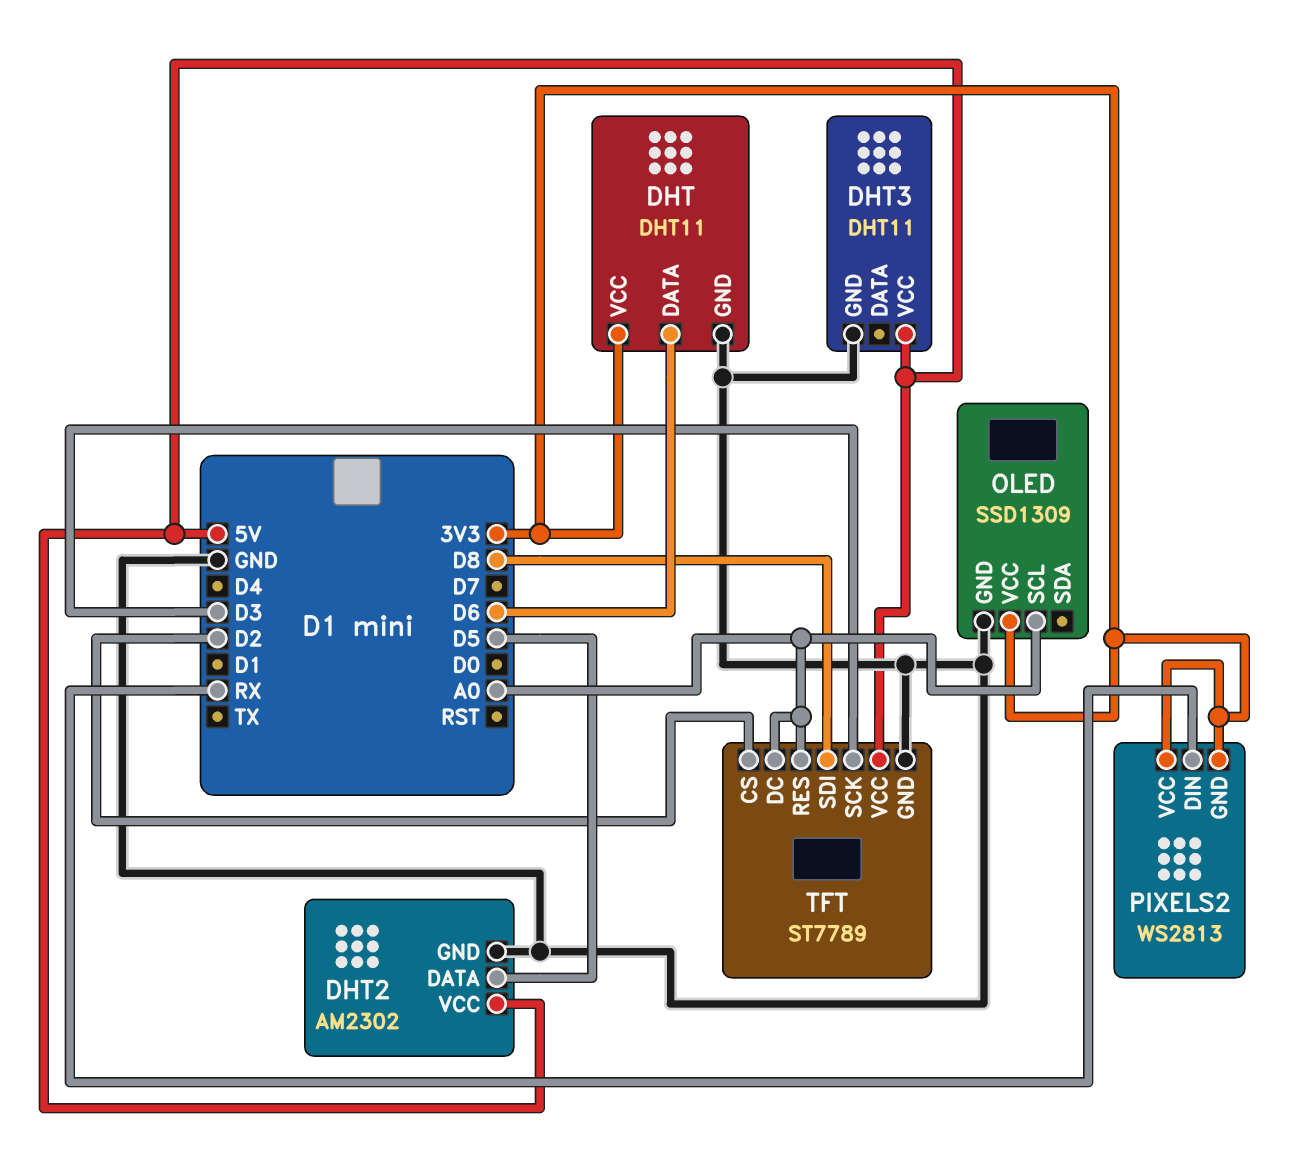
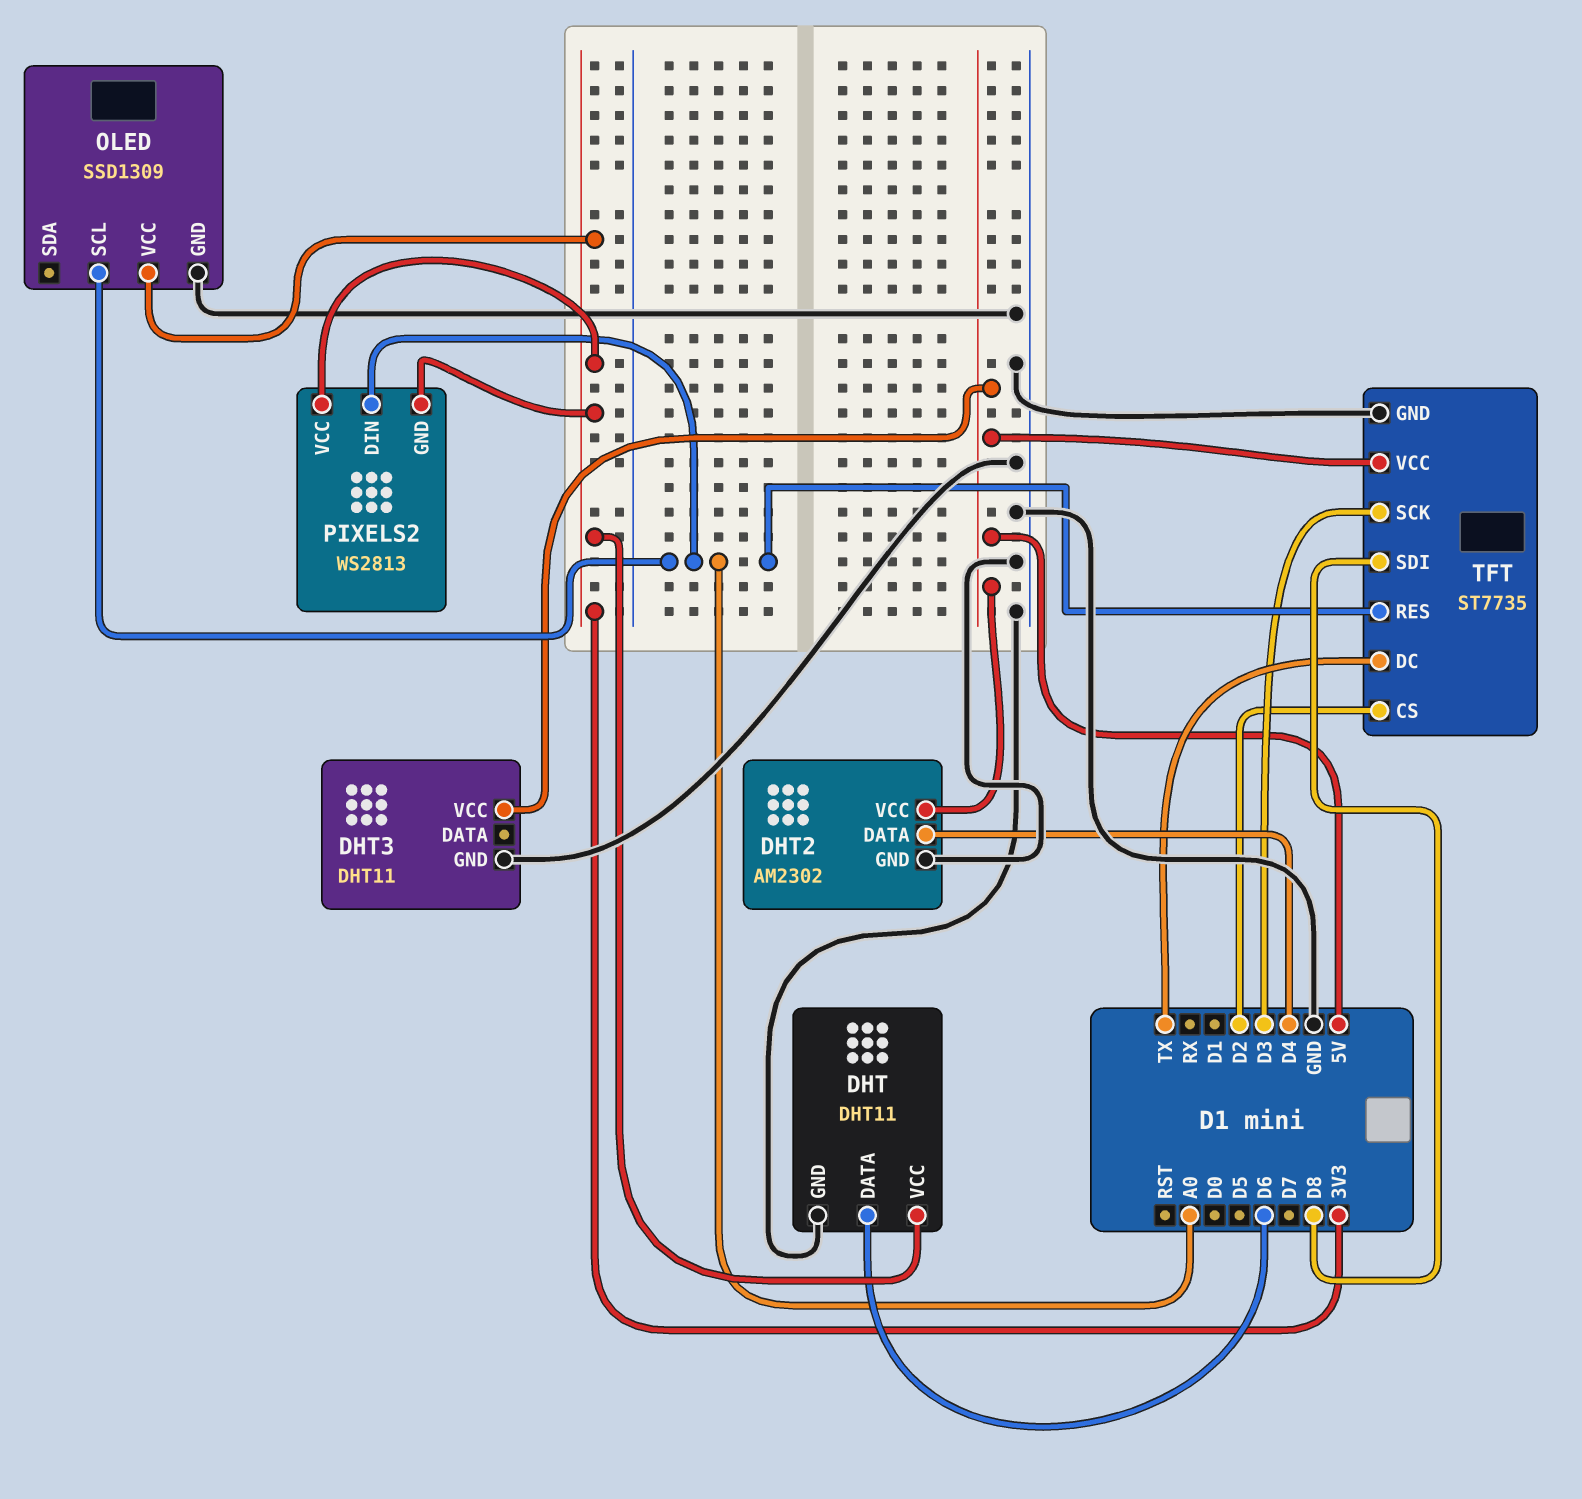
DHT2 pin DATA: D5 -> D4
PIXELS2 pin DIN: RX -> A0
TFT: ST7789 -> ST7735
TFT pin DC: A0 -> TX

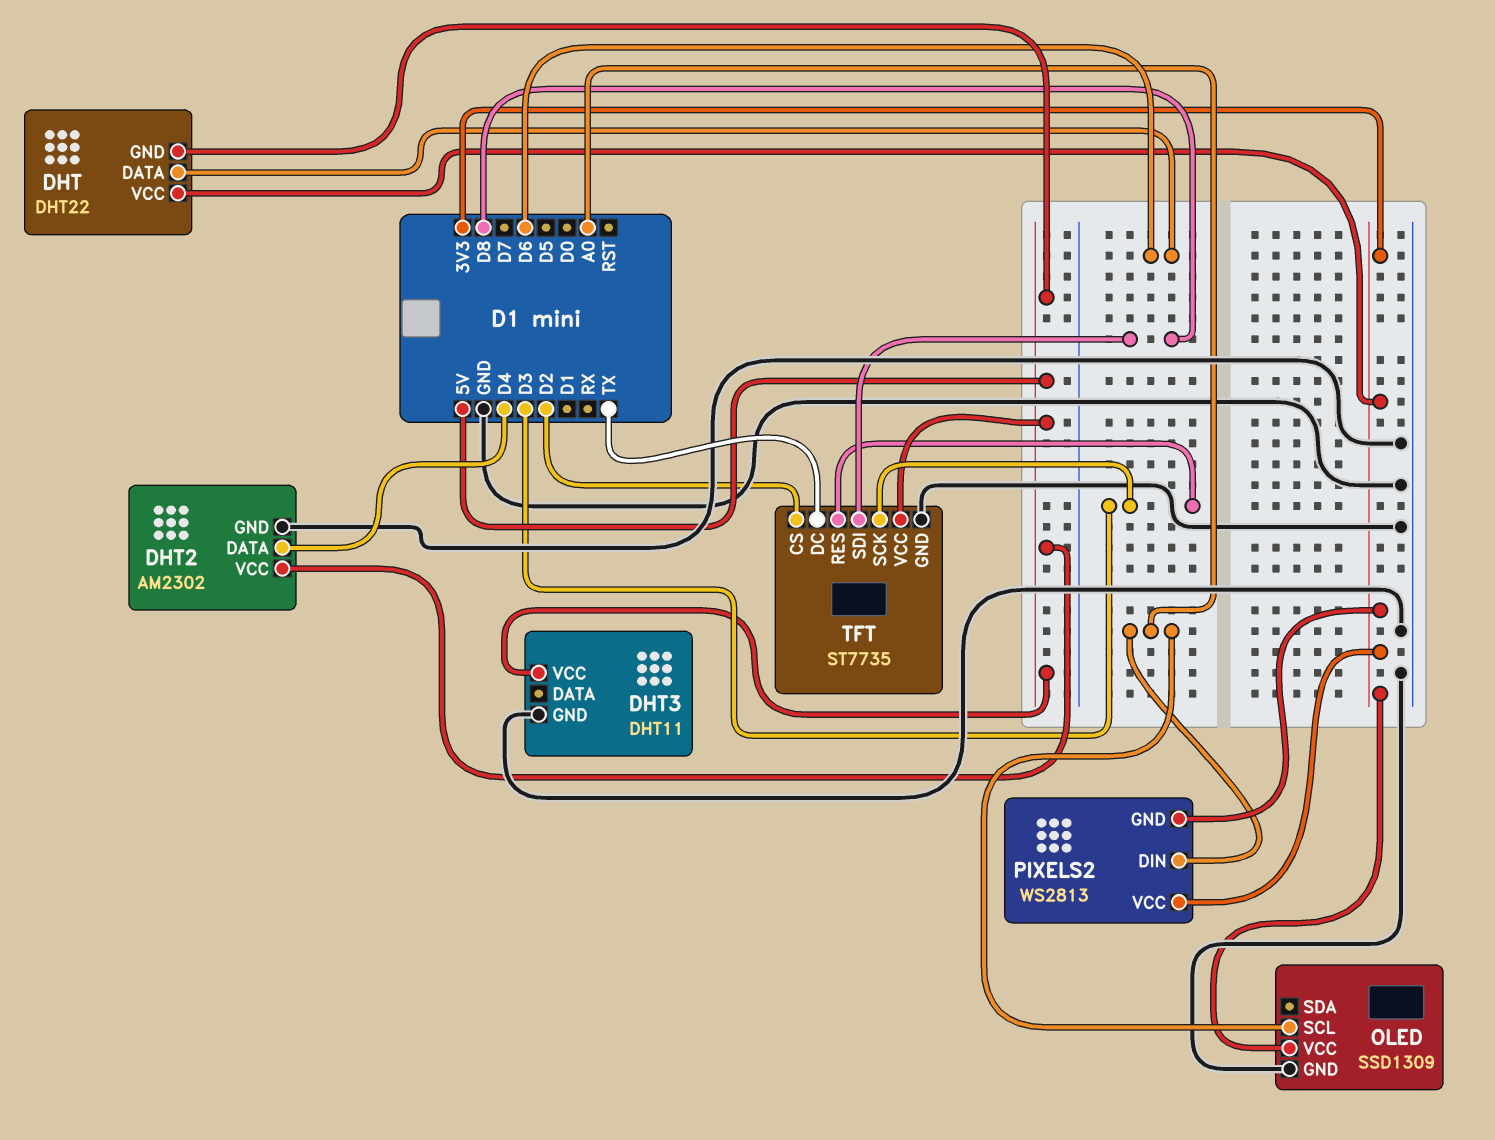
DHT: DHT11 -> DHT22
DHT pin GND: GND -> 5V
TFT pin RES: A0 -> D3

